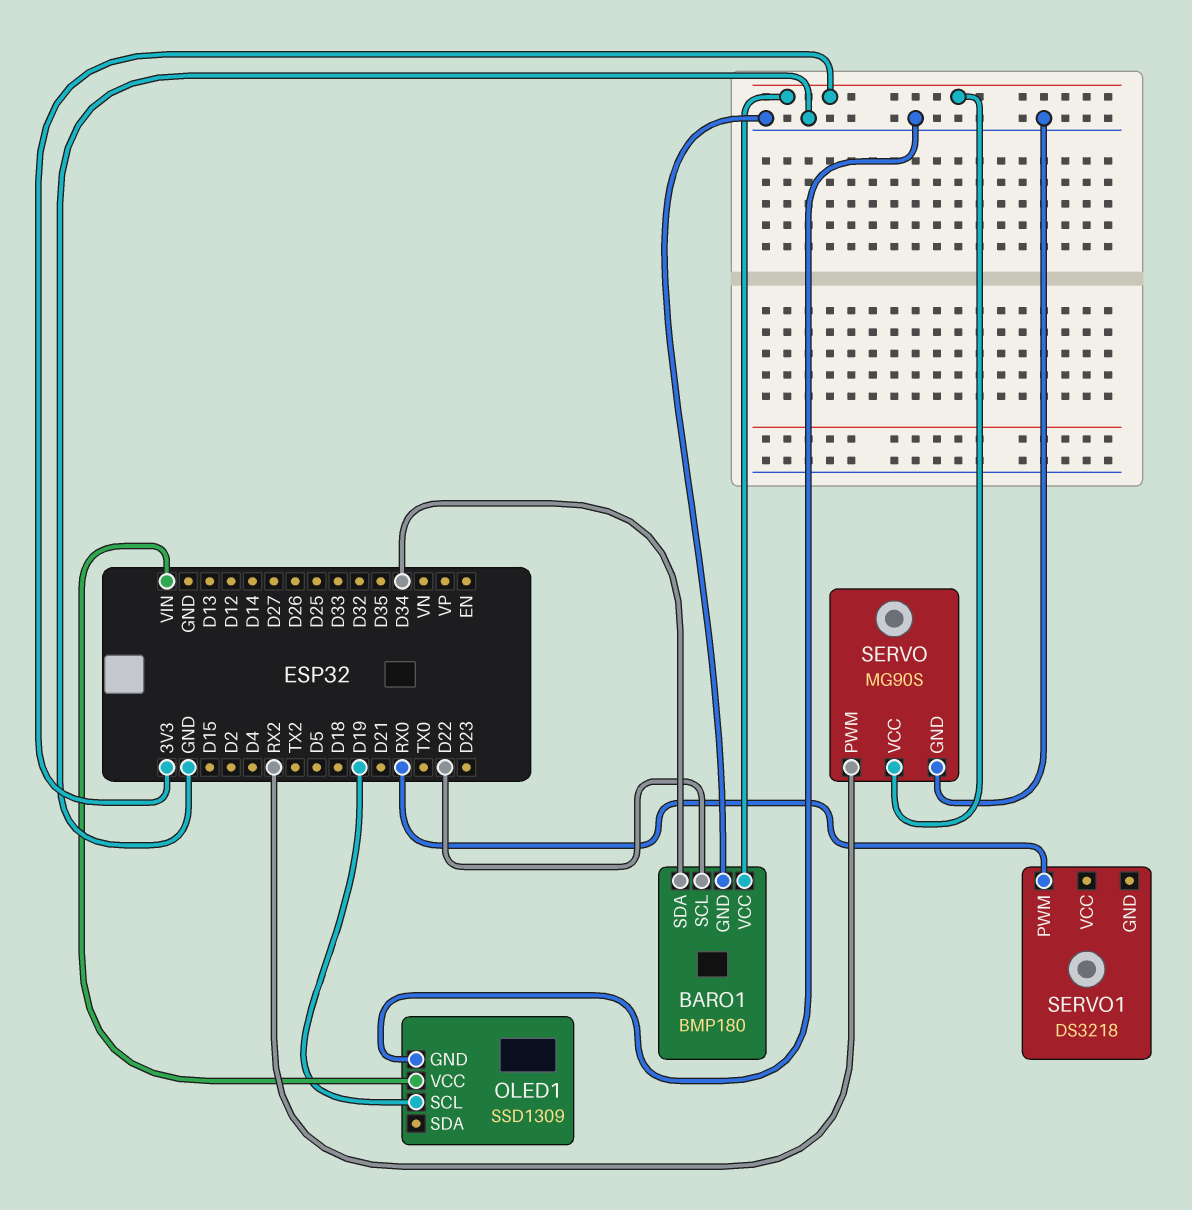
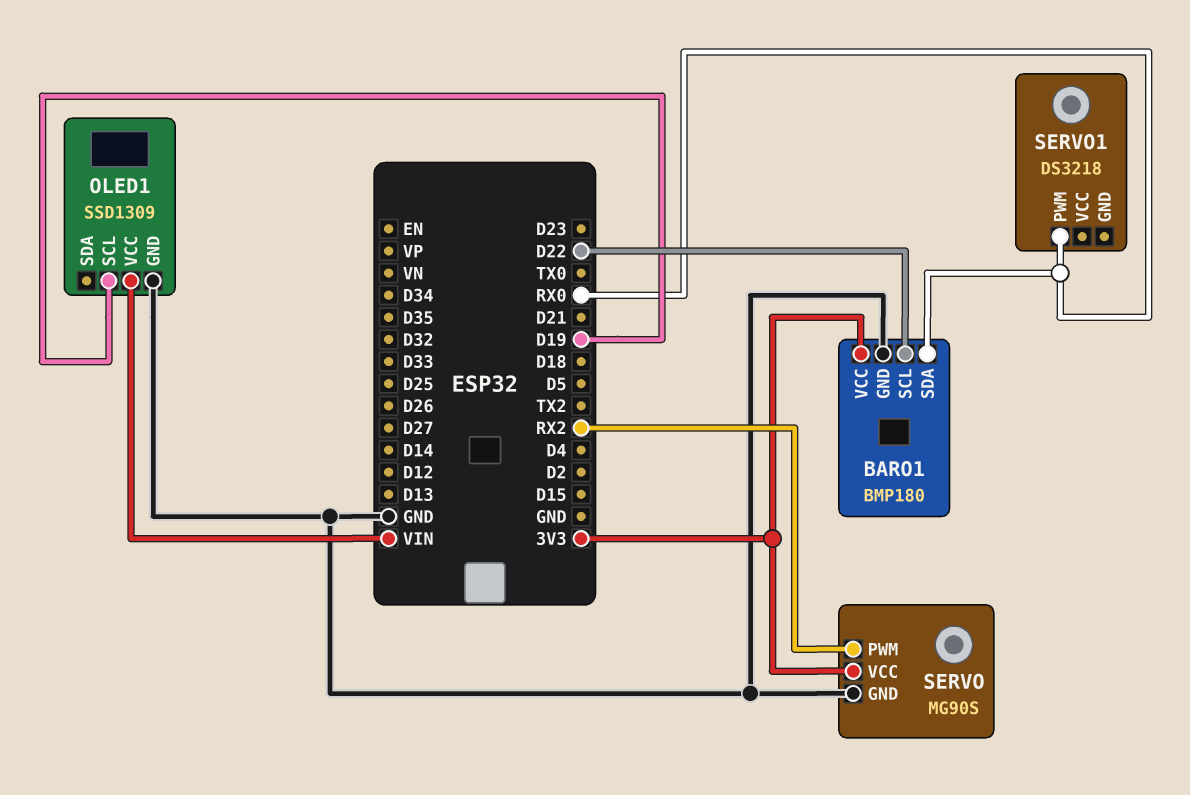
BARO1 pin SDA: D34 -> RX0

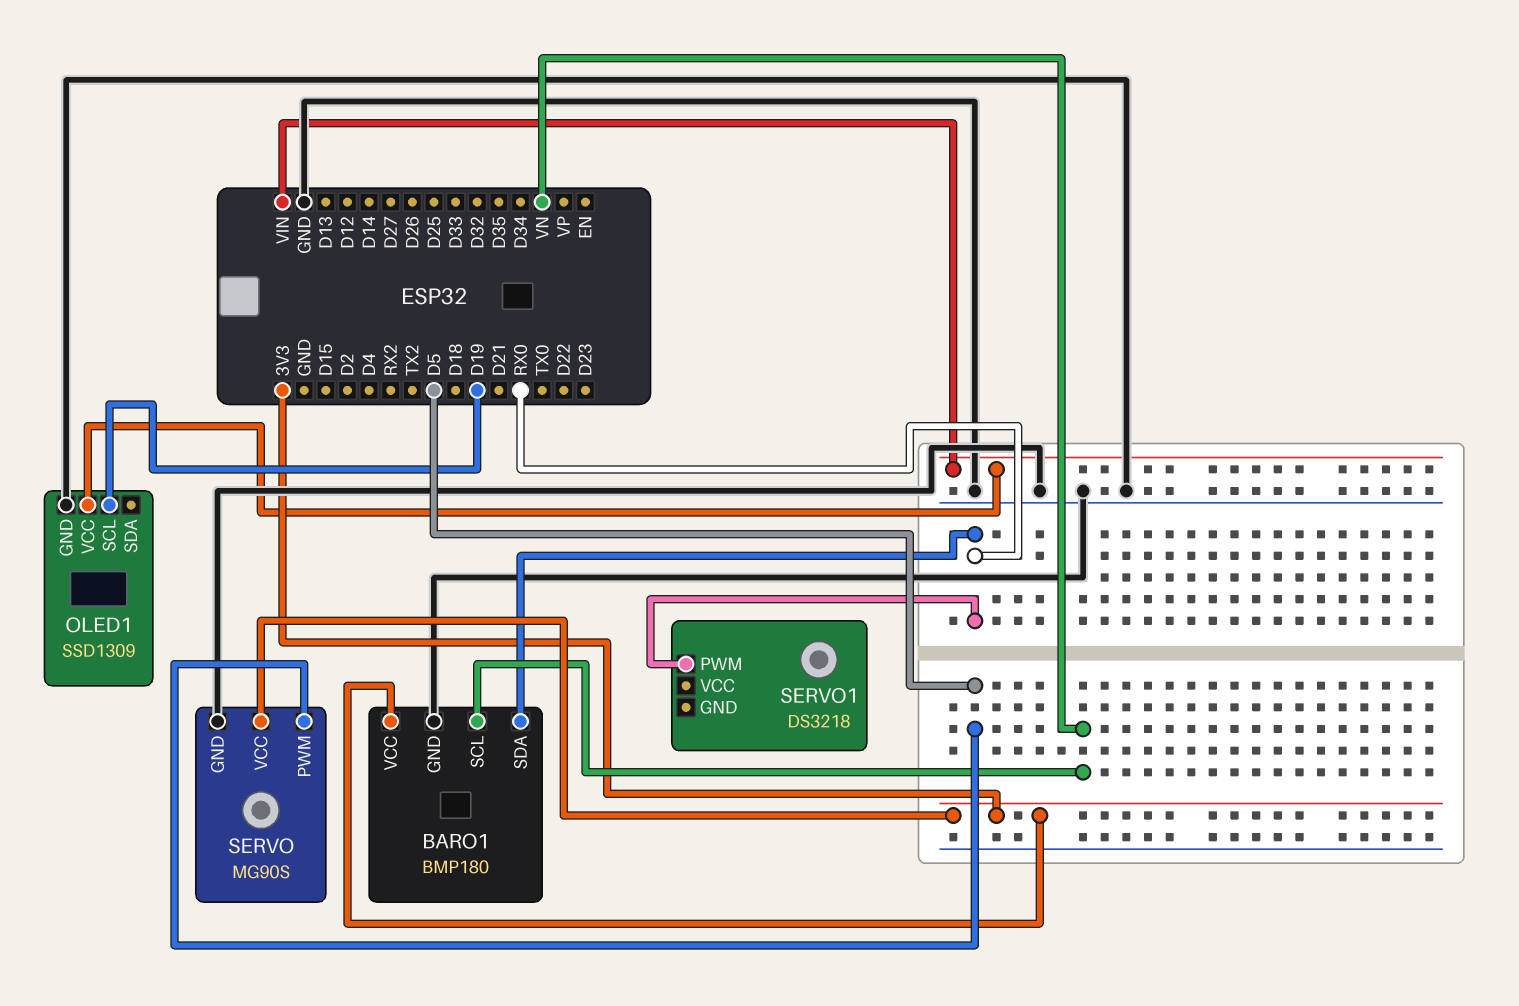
BARO1 pin SCL: D22 -> VN
SERVO pin PWM: RX2 -> D5

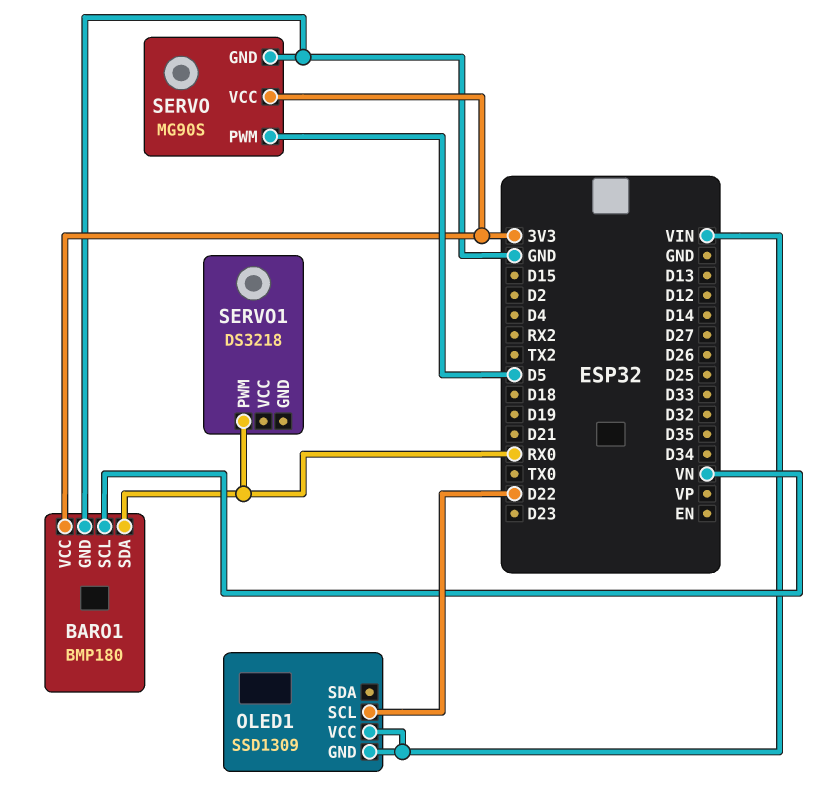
OLED1 pin GND: GND -> VIN
OLED1 pin SCL: D19 -> D22

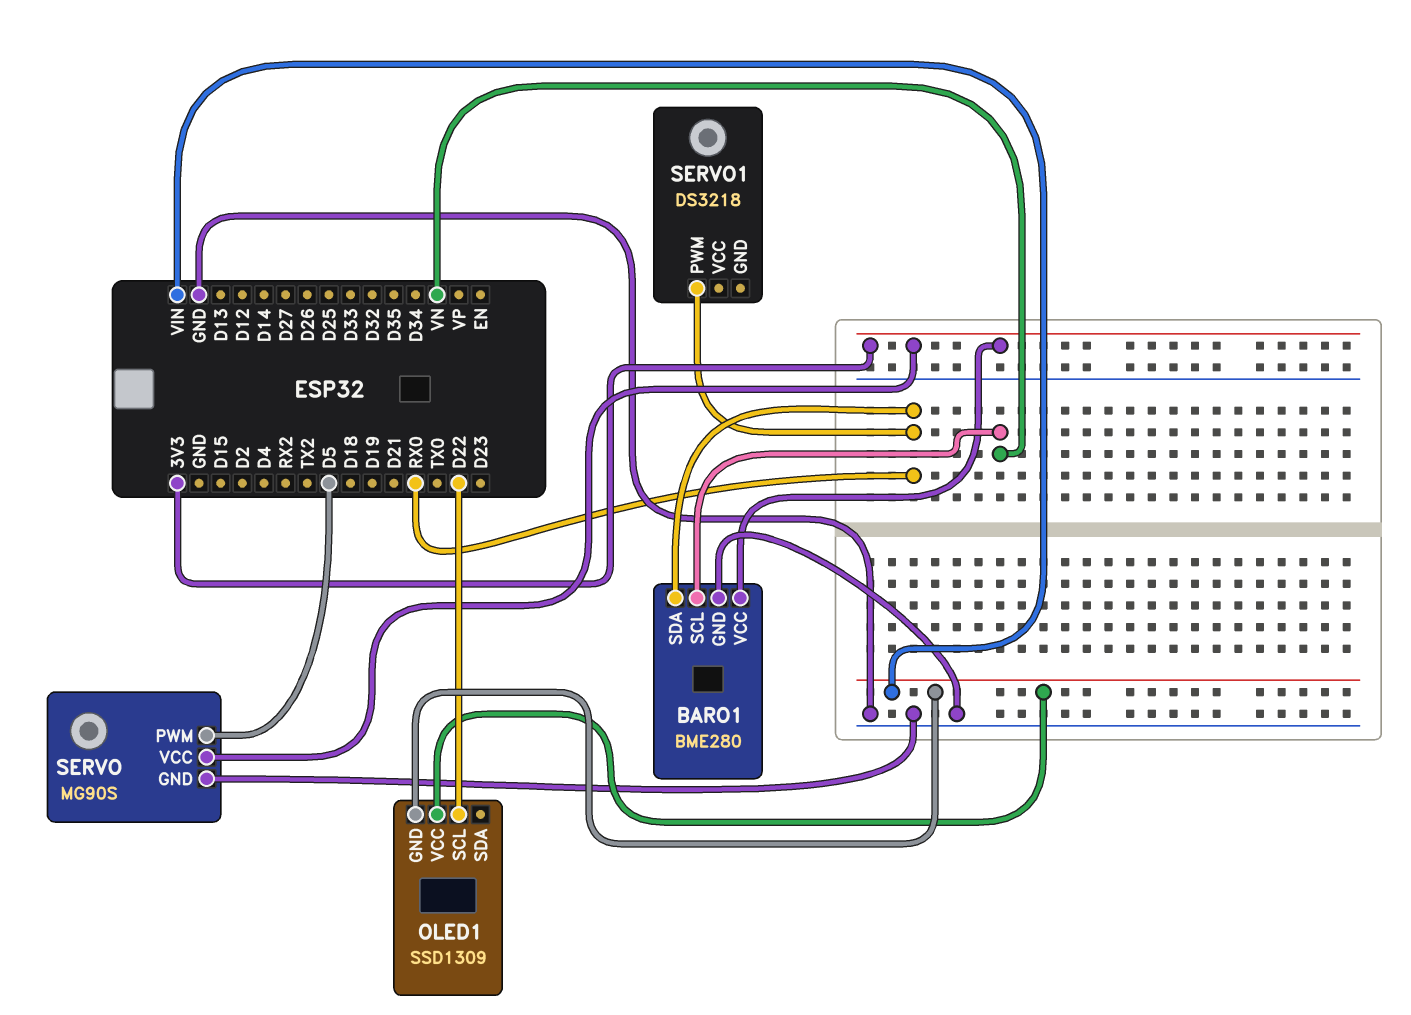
BARO1: BMP180 -> BME280

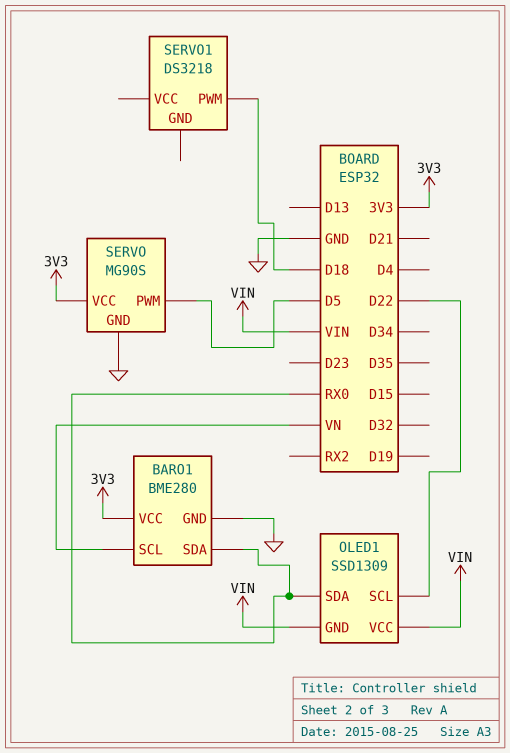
OLED1 pin SDA: none -> RX0
SERVO1 pin PWM: RX0 -> D18

